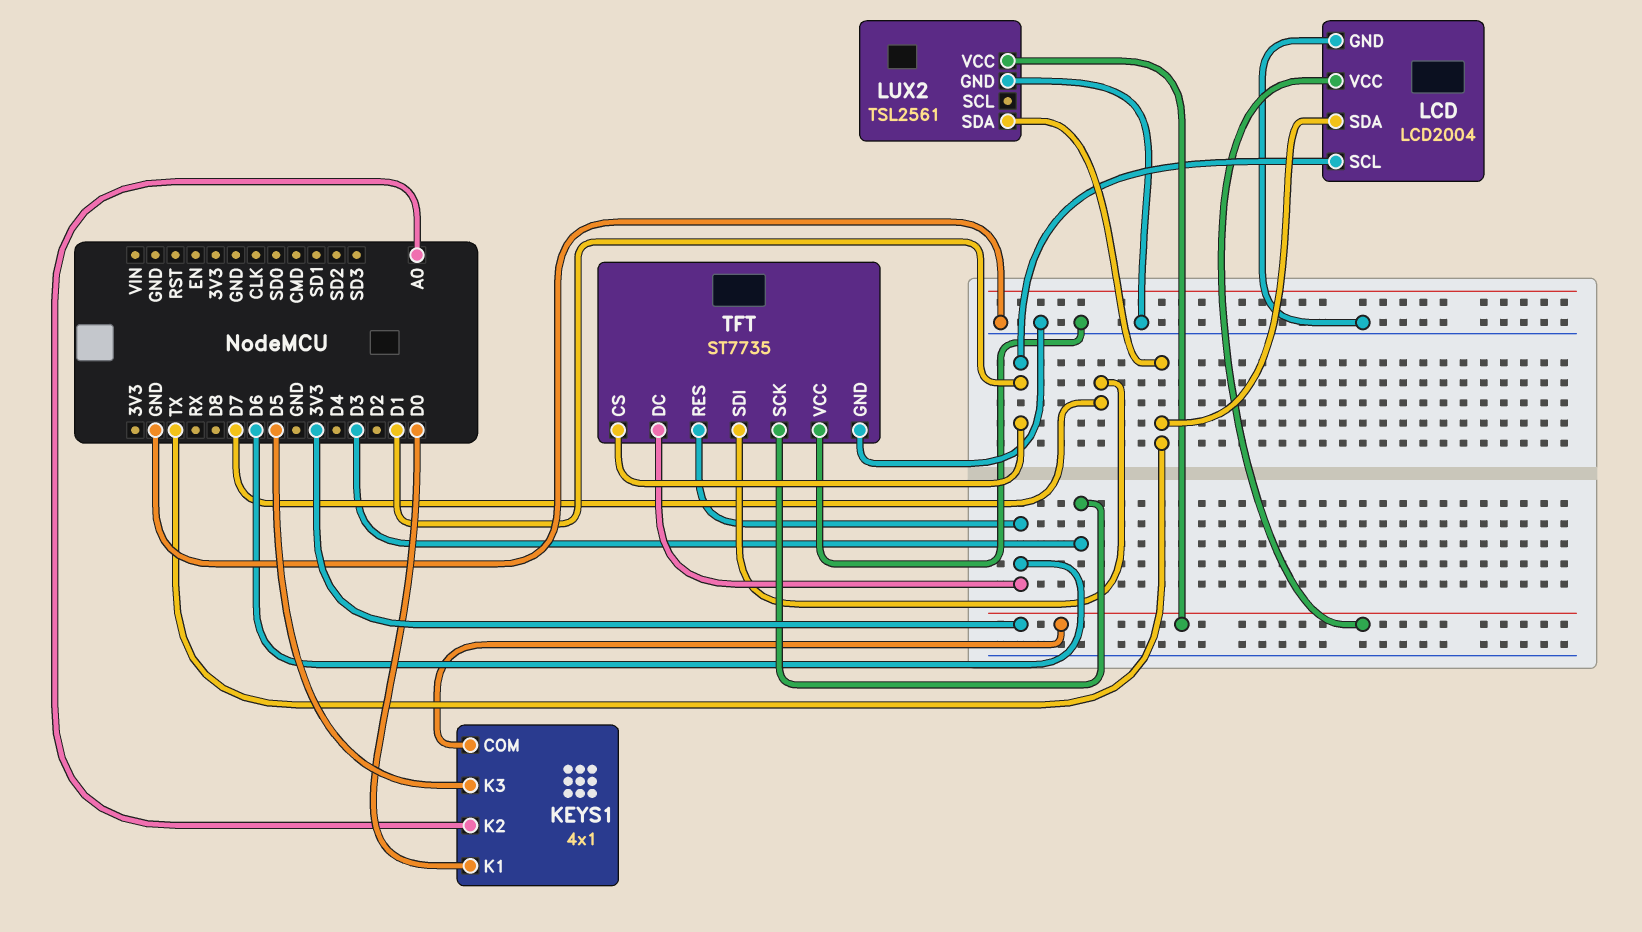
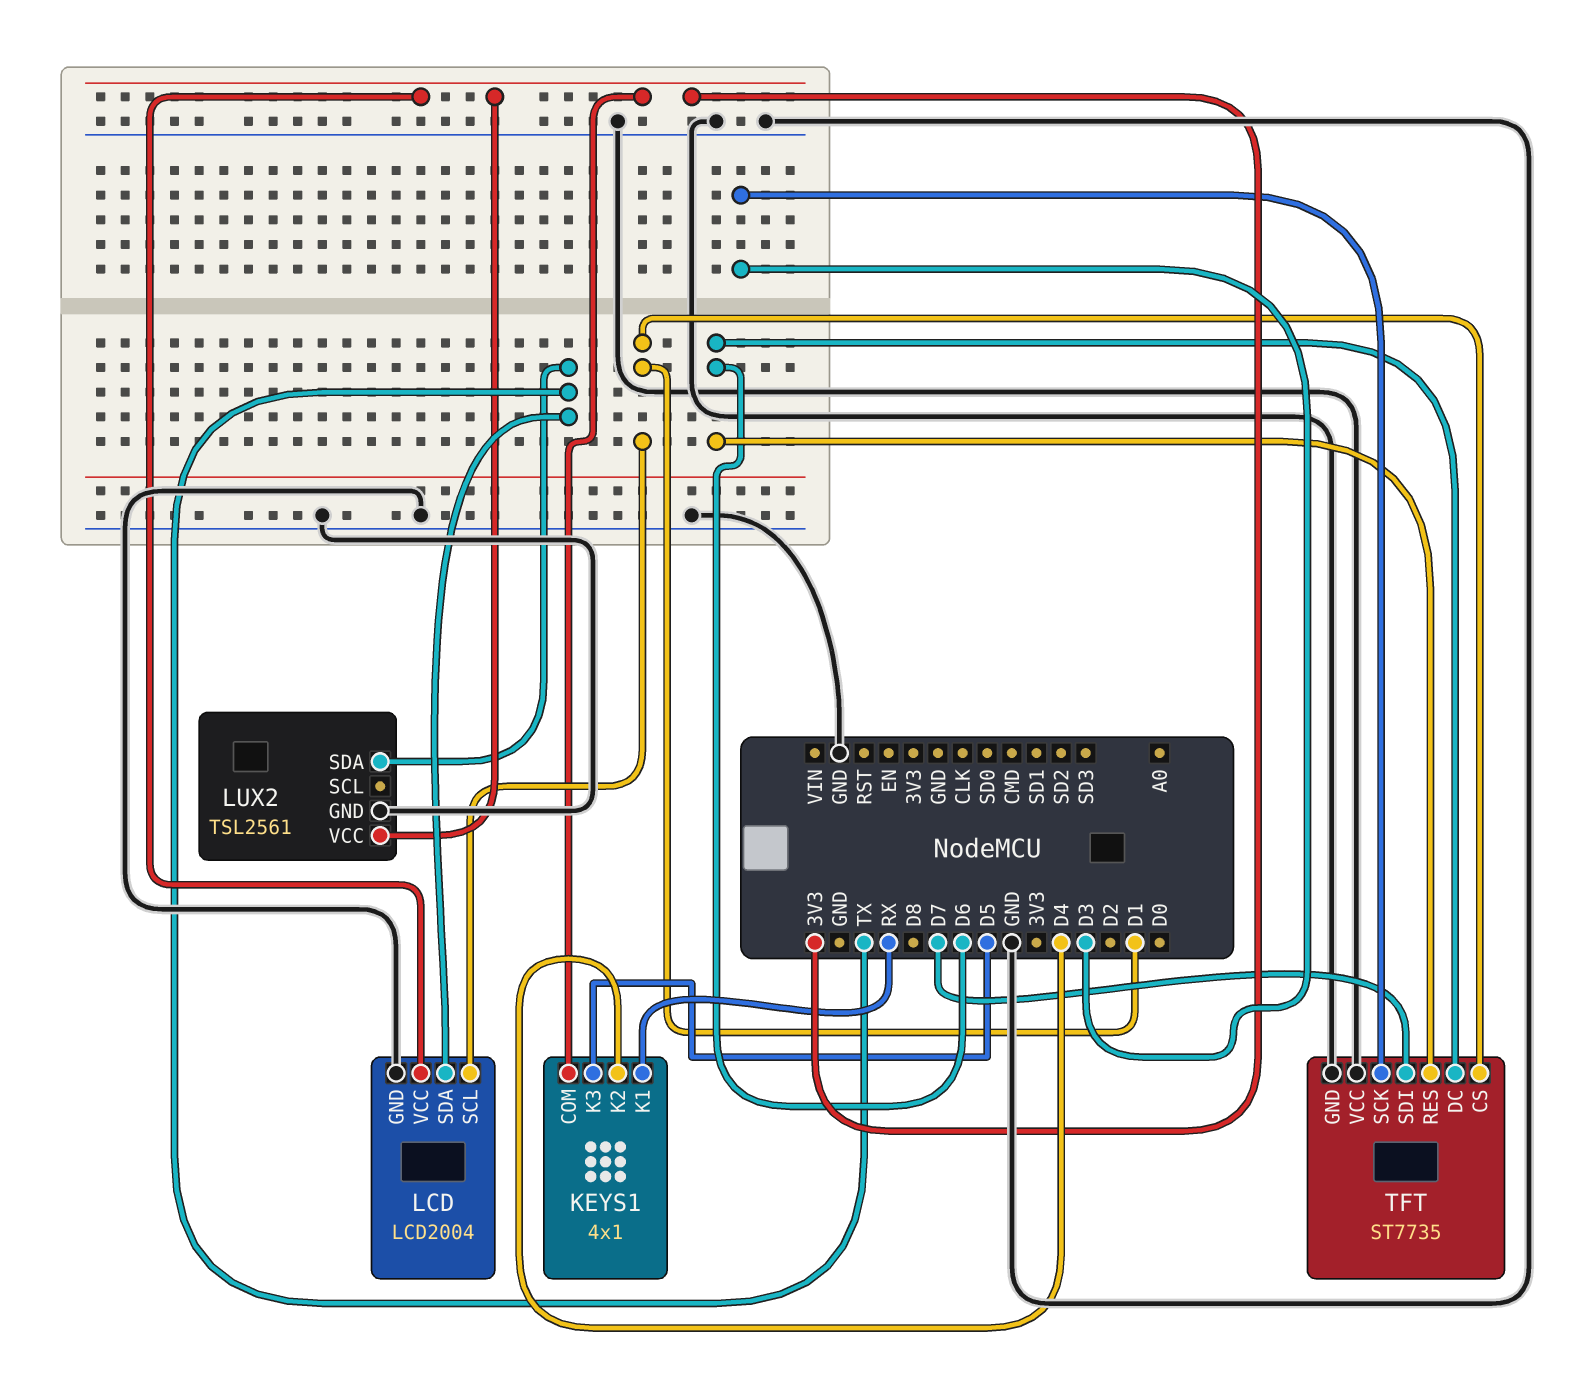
KEYS1 pin K1: D0 -> RX
KEYS1 pin K2: A0 -> D4

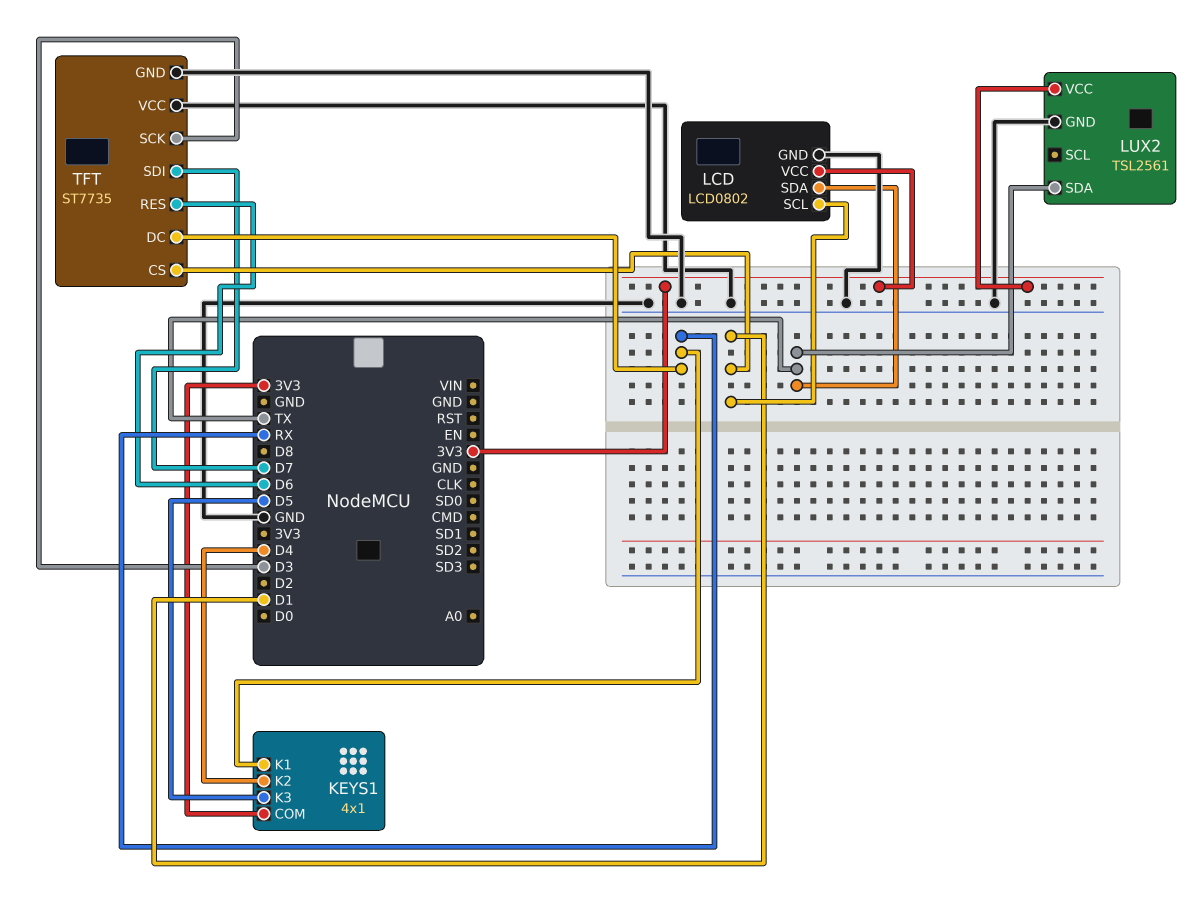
LCD: LCD2004 -> LCD0802
TFT pin DC: D6 -> RX

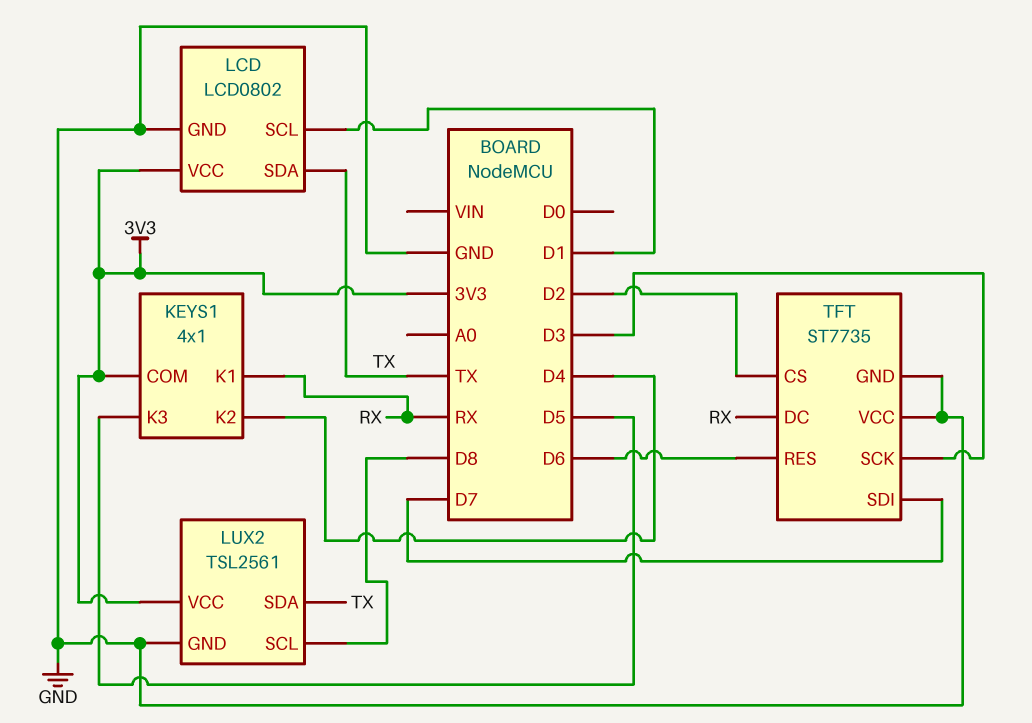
LUX2 pin SCL: none -> D8
TFT pin CS: D1 -> D2

